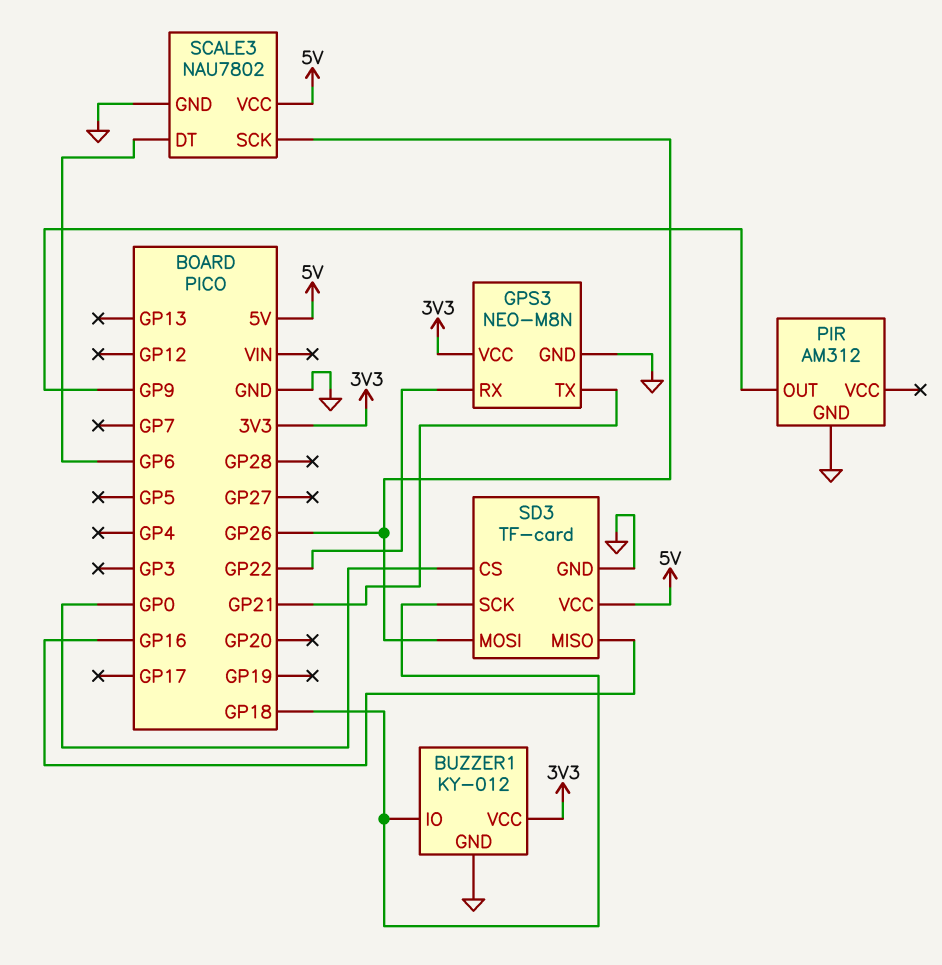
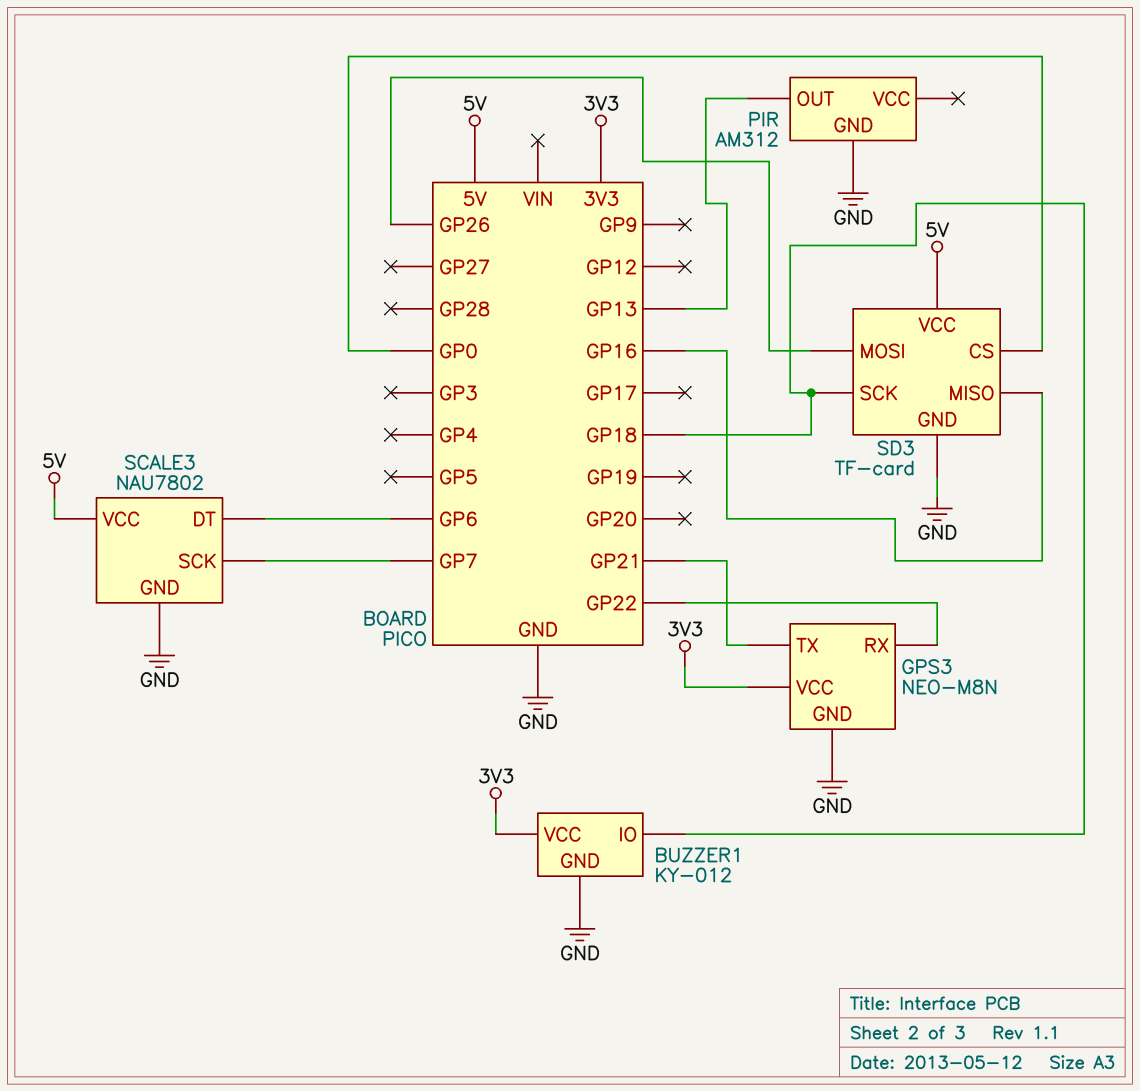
PIR pin OUT: GP9 -> GP13
SCALE3 pin SCK: GP26 -> GP7

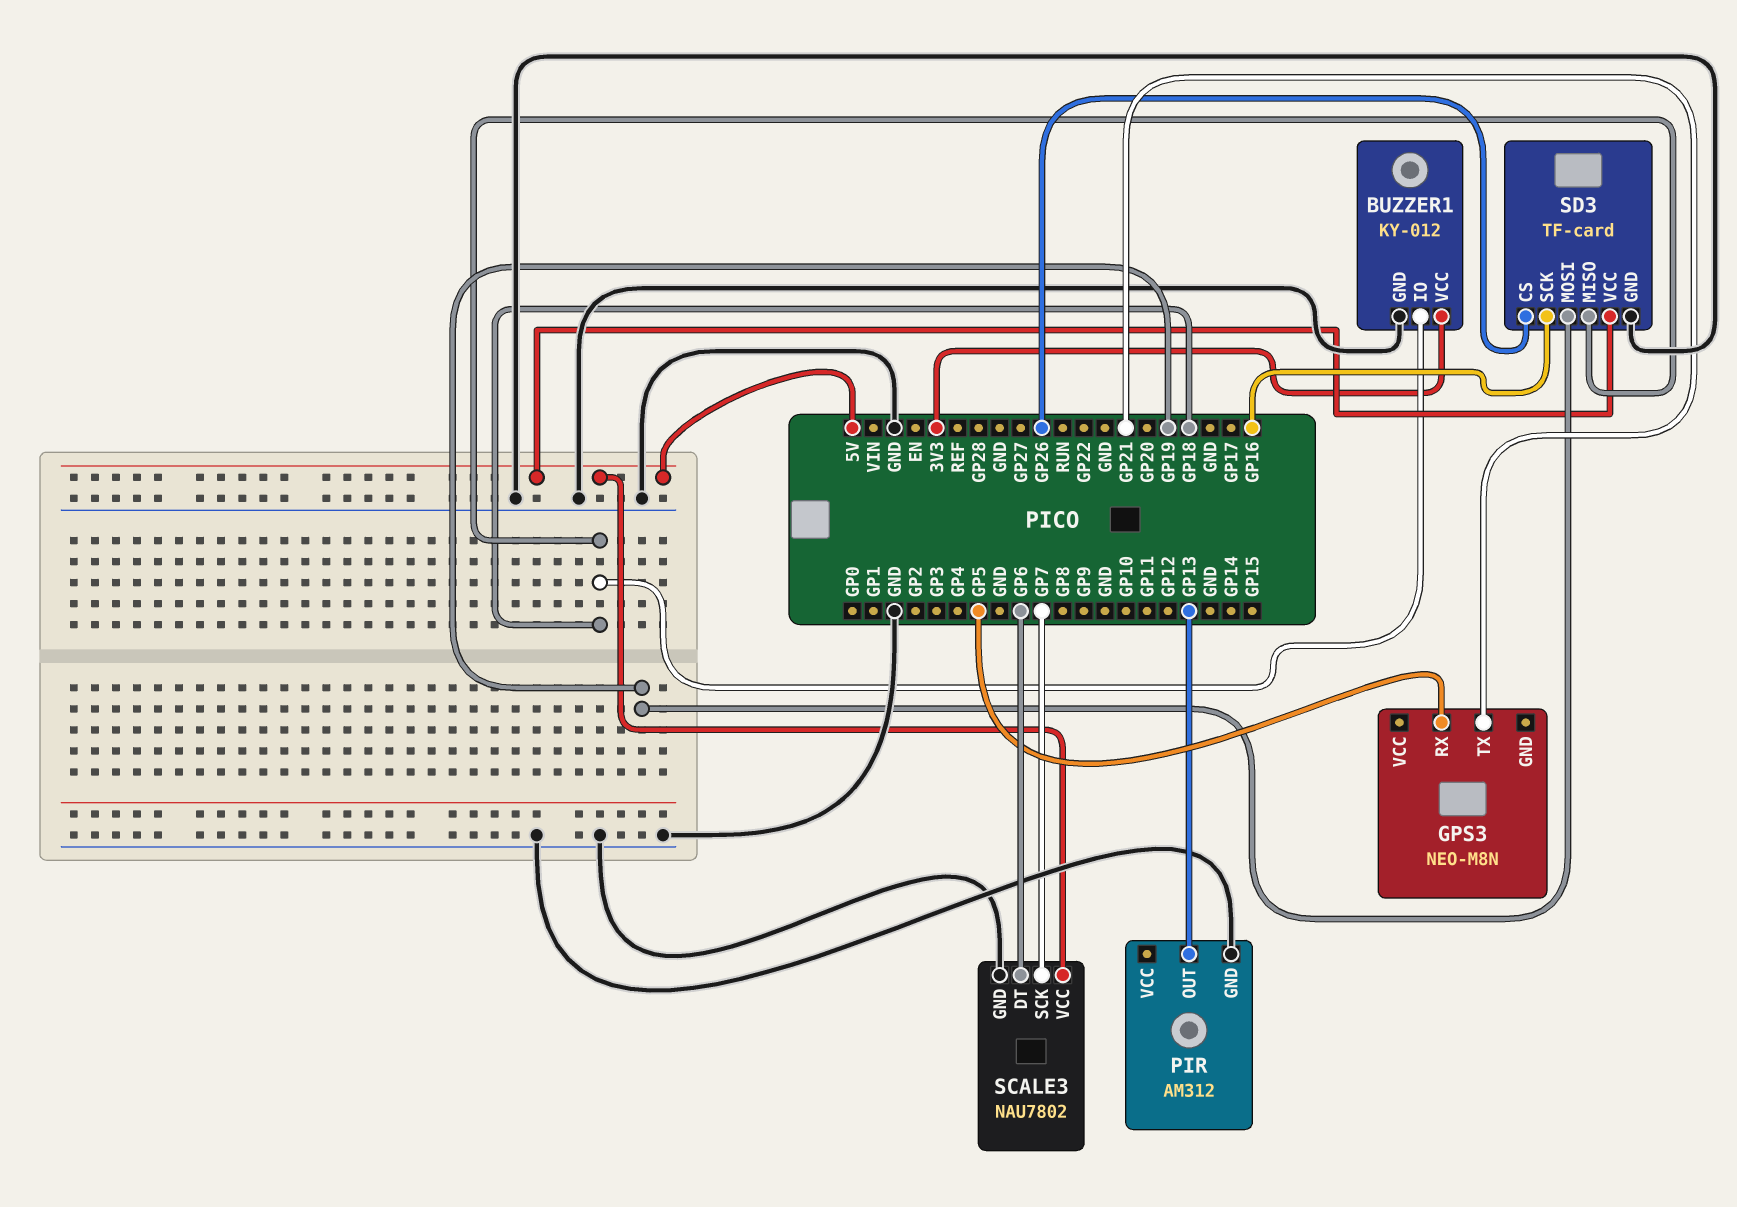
GPS3 pin GND: GND -> none
GPS3 pin RX: GP22 -> GP5
GPS3 pin VCC: 3V3 -> none
SD3 pin CS: GP0 -> GP26
SD3 pin MISO: GP16 -> GP18
SD3 pin MOSI: GP26 -> GP19
SD3 pin SCK: GP18 -> GP16

